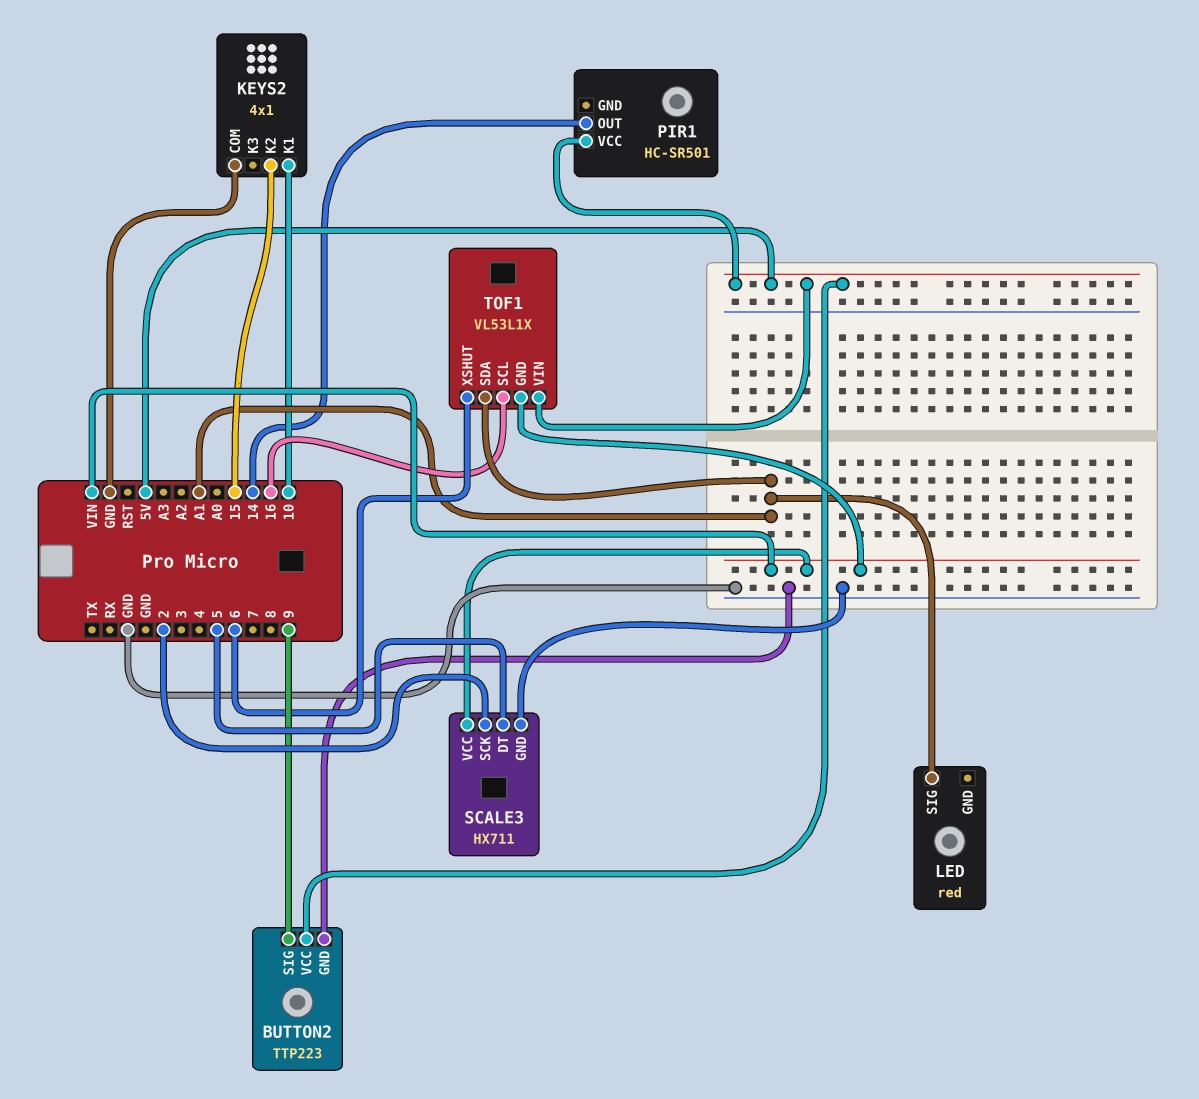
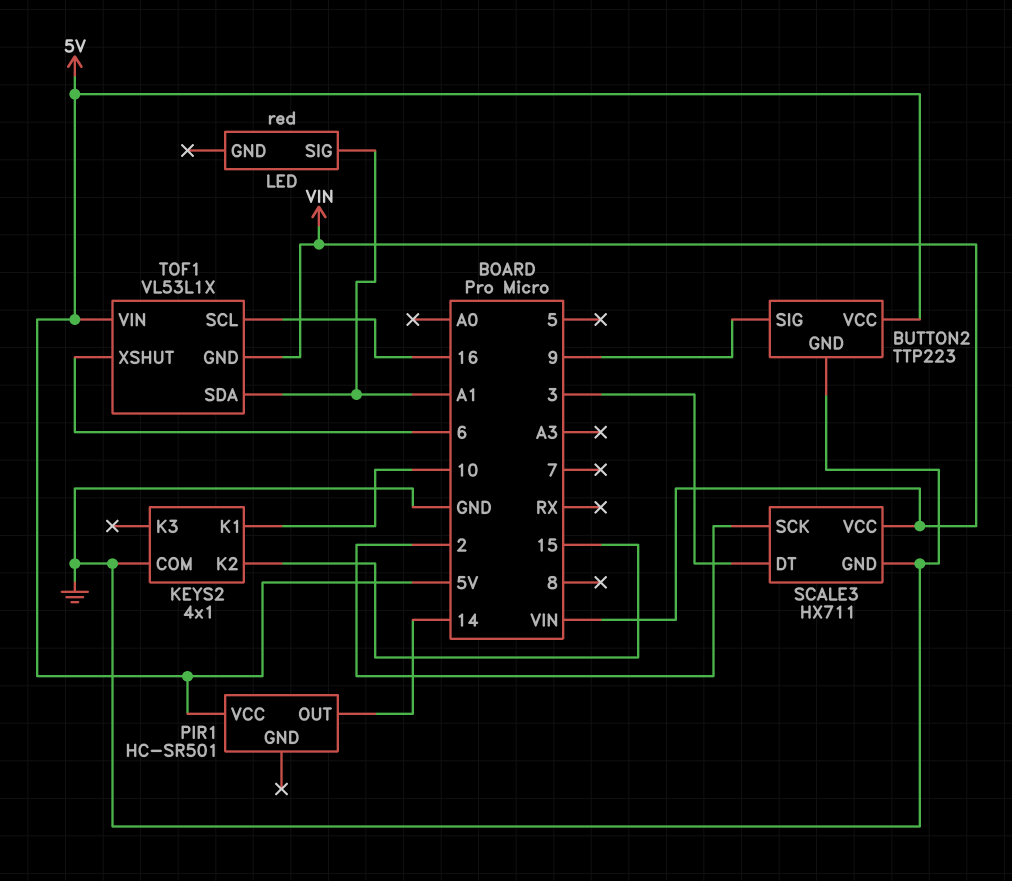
SCALE3 pin DT: 5 -> 3

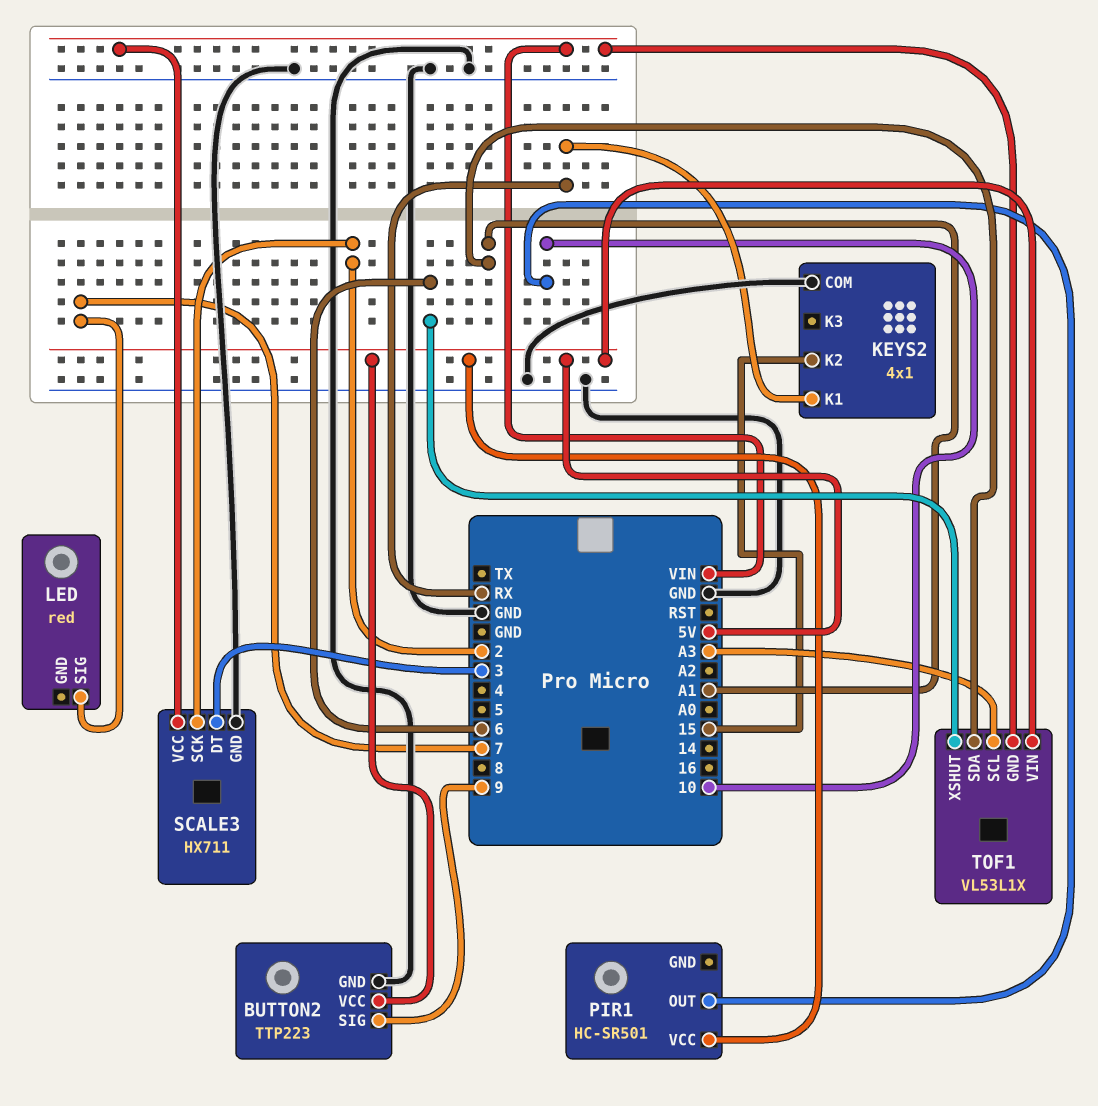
KEYS2 pin K1: 10 -> RX
LED pin SIG: A1 -> 7
PIR1 pin OUT: 14 -> 10
TOF1 pin SCL: 16 -> A3

